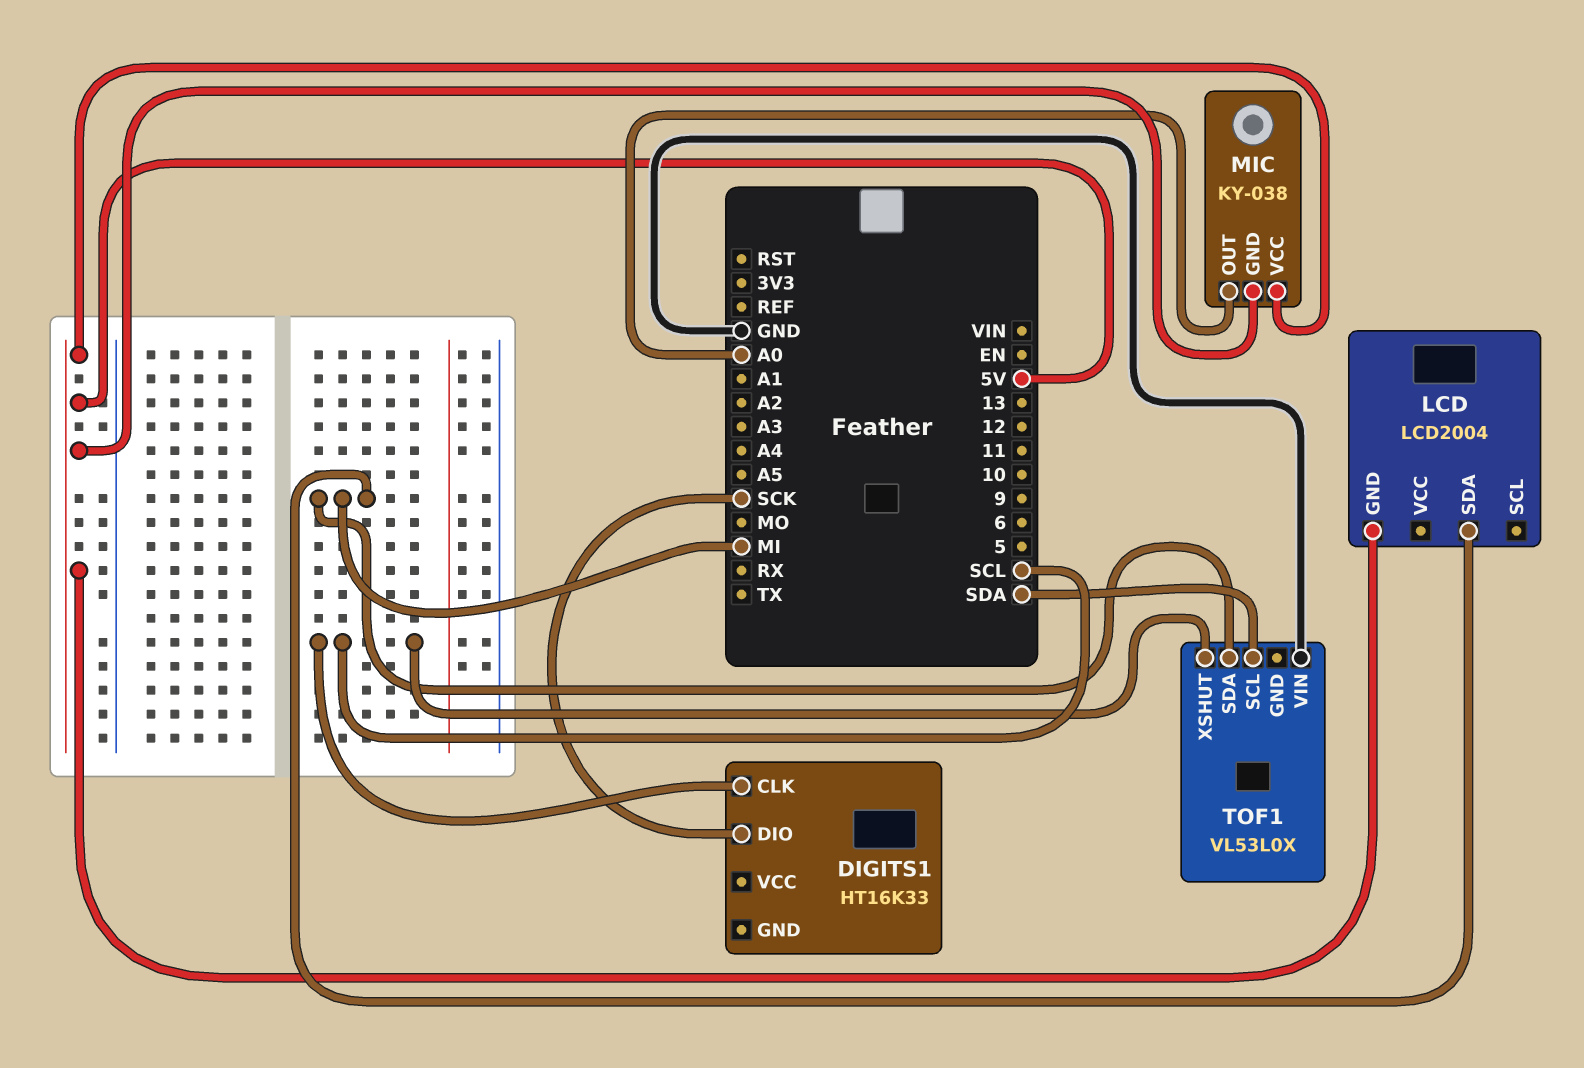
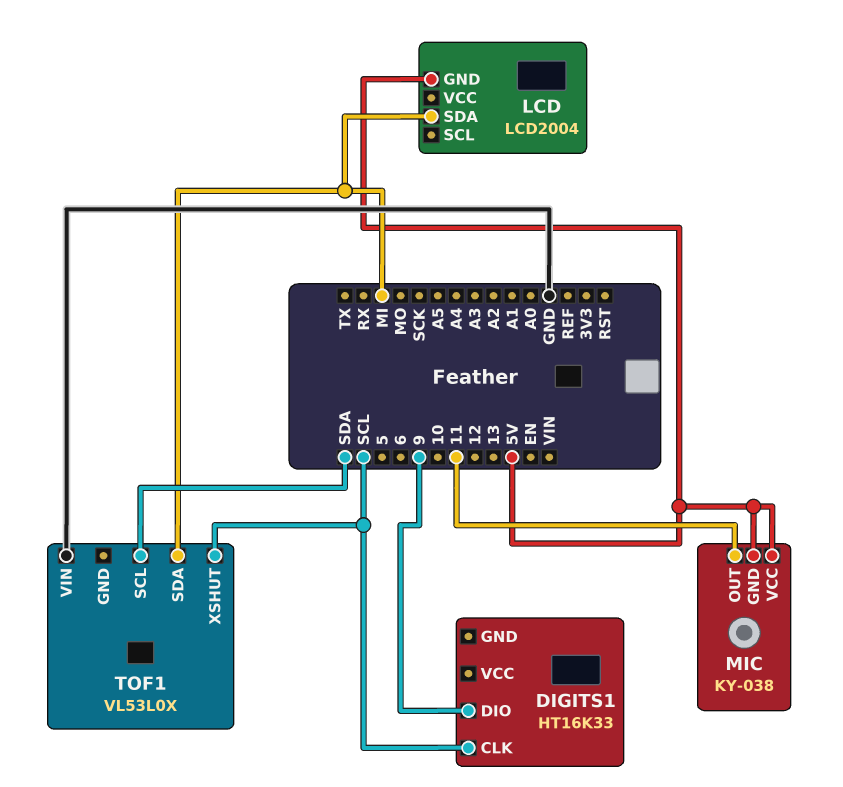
DIGITS1 pin DIO: SCK -> 9
MIC pin OUT: A0 -> 11

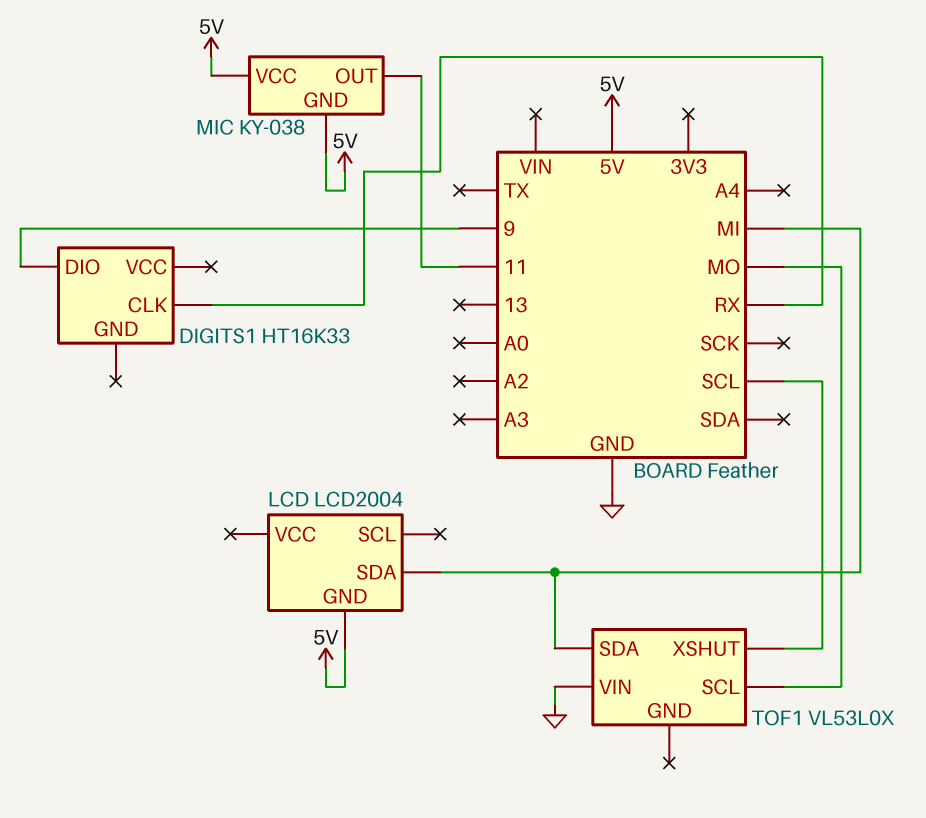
DIGITS1 pin CLK: SCL -> RX
TOF1 pin SCL: SDA -> MO

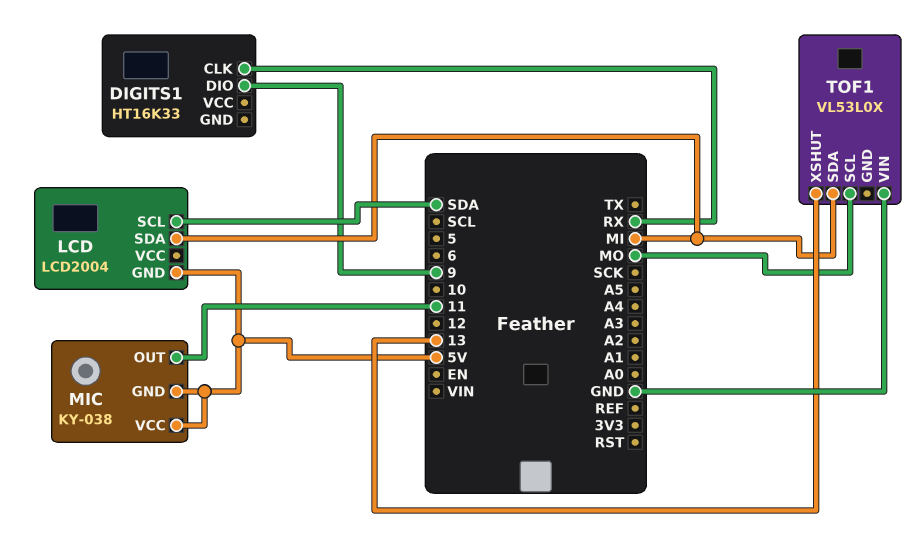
LCD pin SCL: none -> SDA
TOF1 pin XSHUT: SCL -> 13

